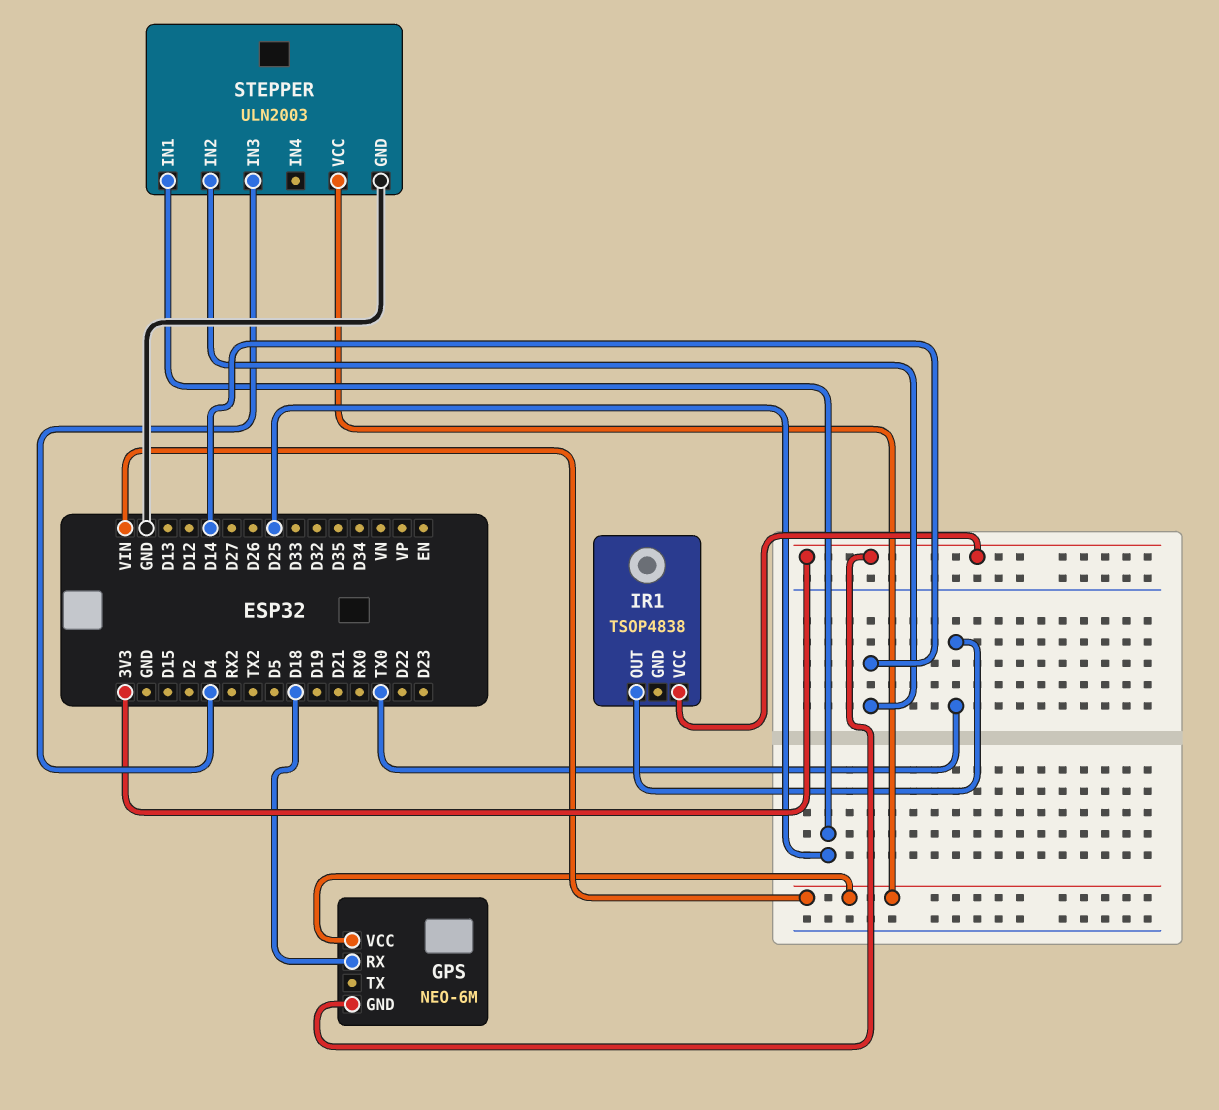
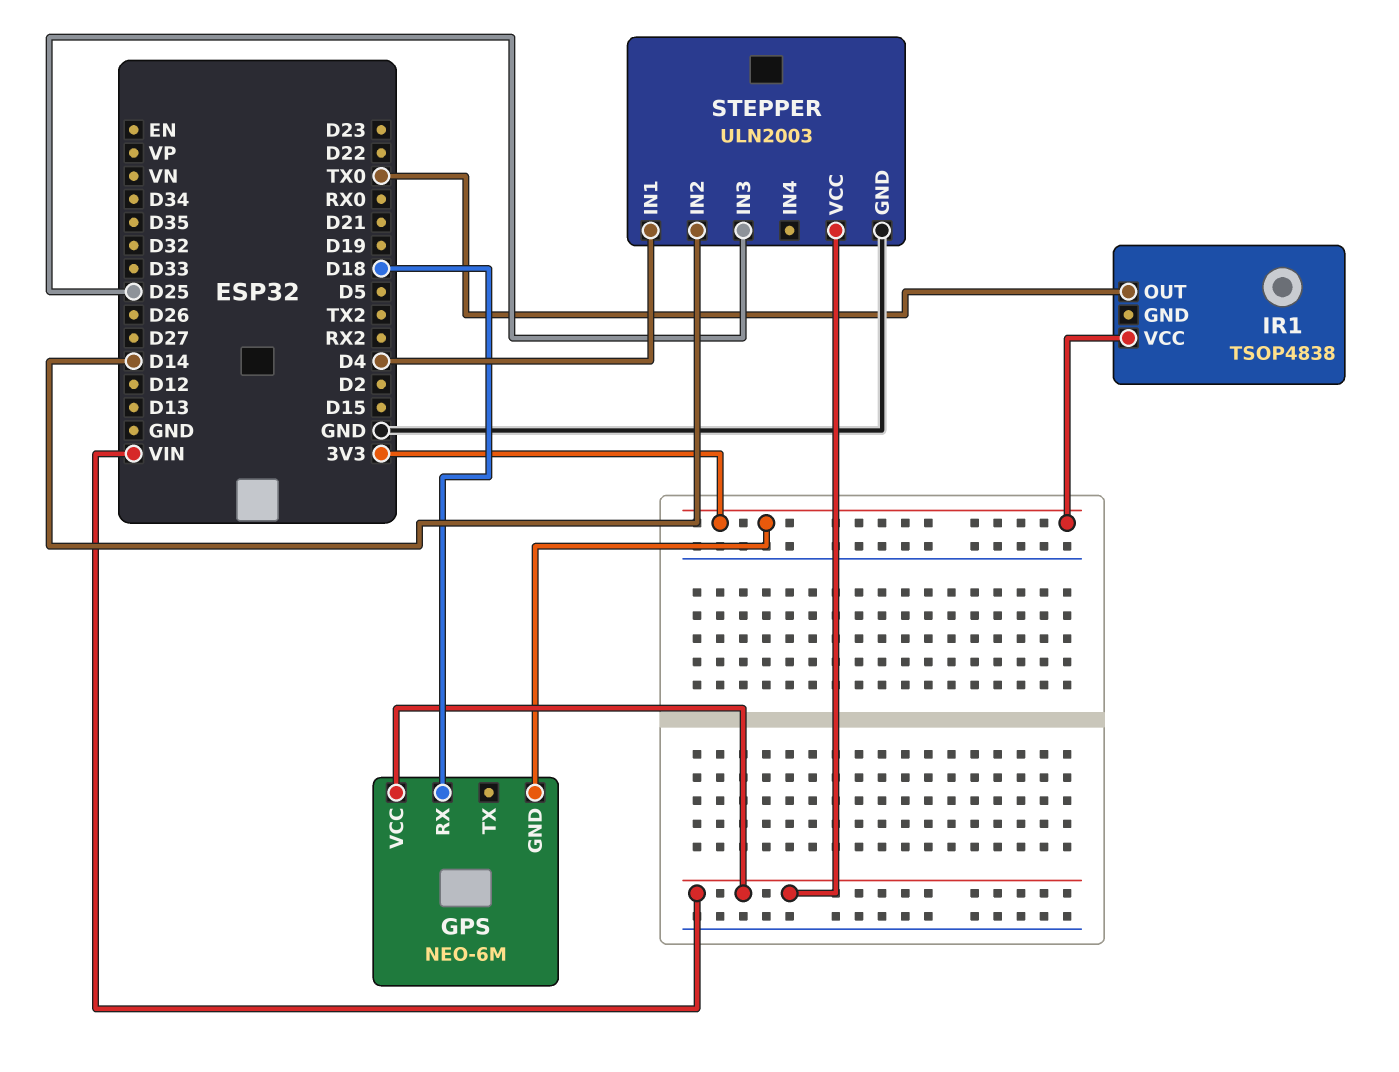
STEPPER pin IN1: D25 -> D4
STEPPER pin IN3: D4 -> D25

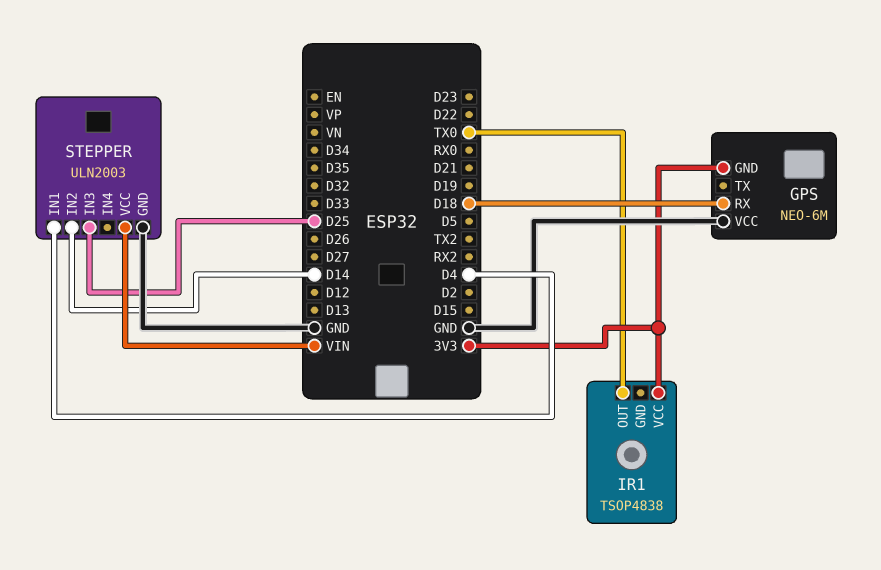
GPS pin VCC: VIN -> GND

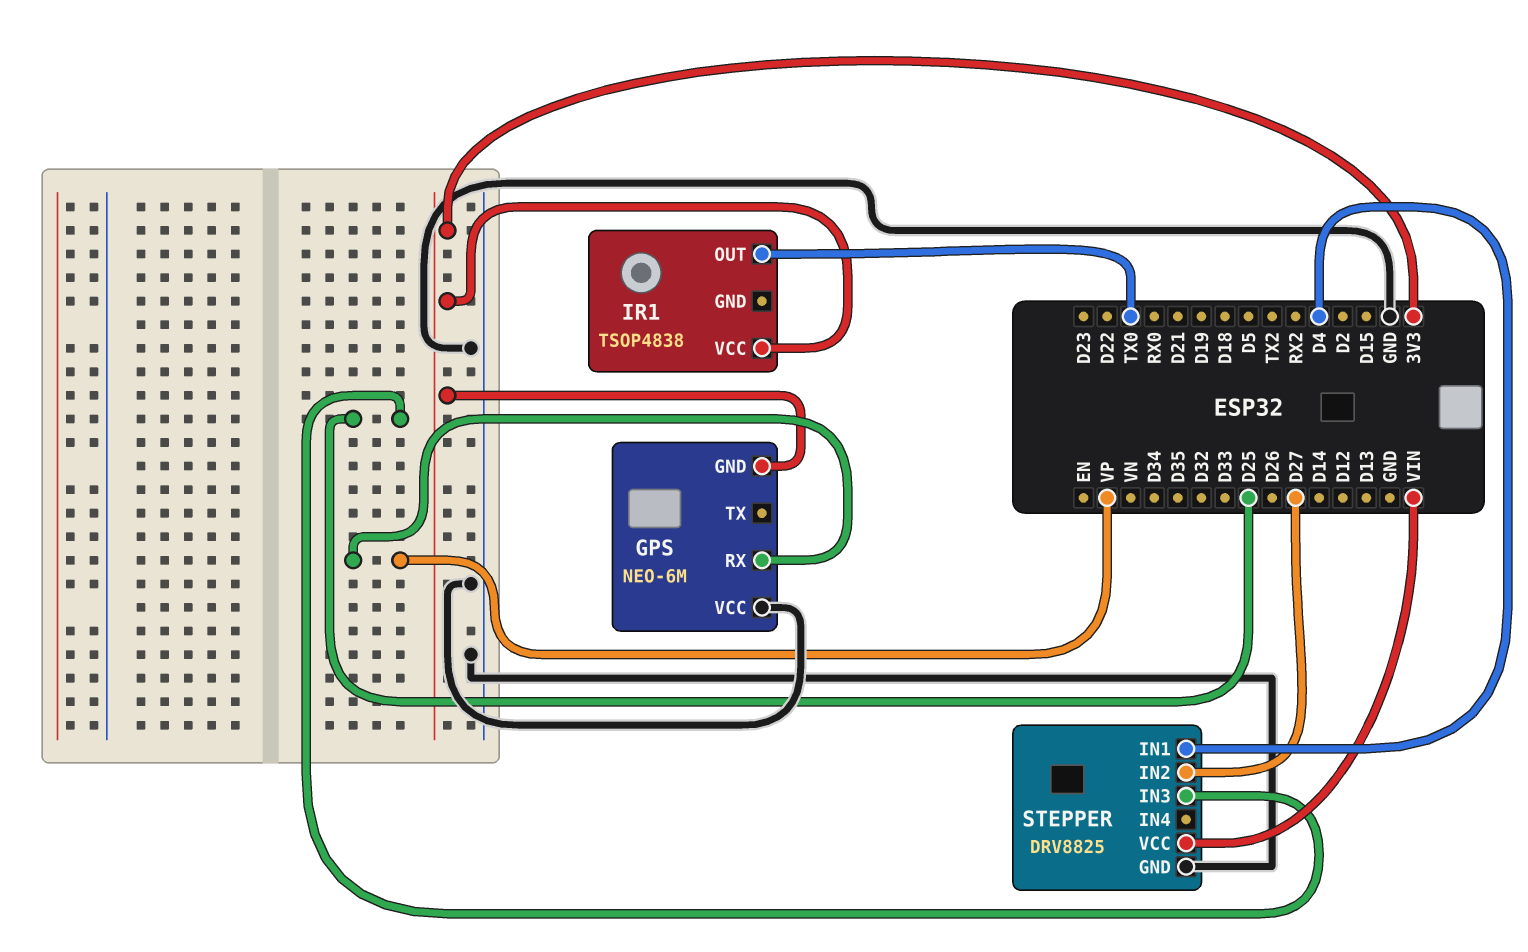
GPS pin RX: D18 -> VP
STEPPER: ULN2003 -> DRV8825
STEPPER pin IN2: D14 -> D27

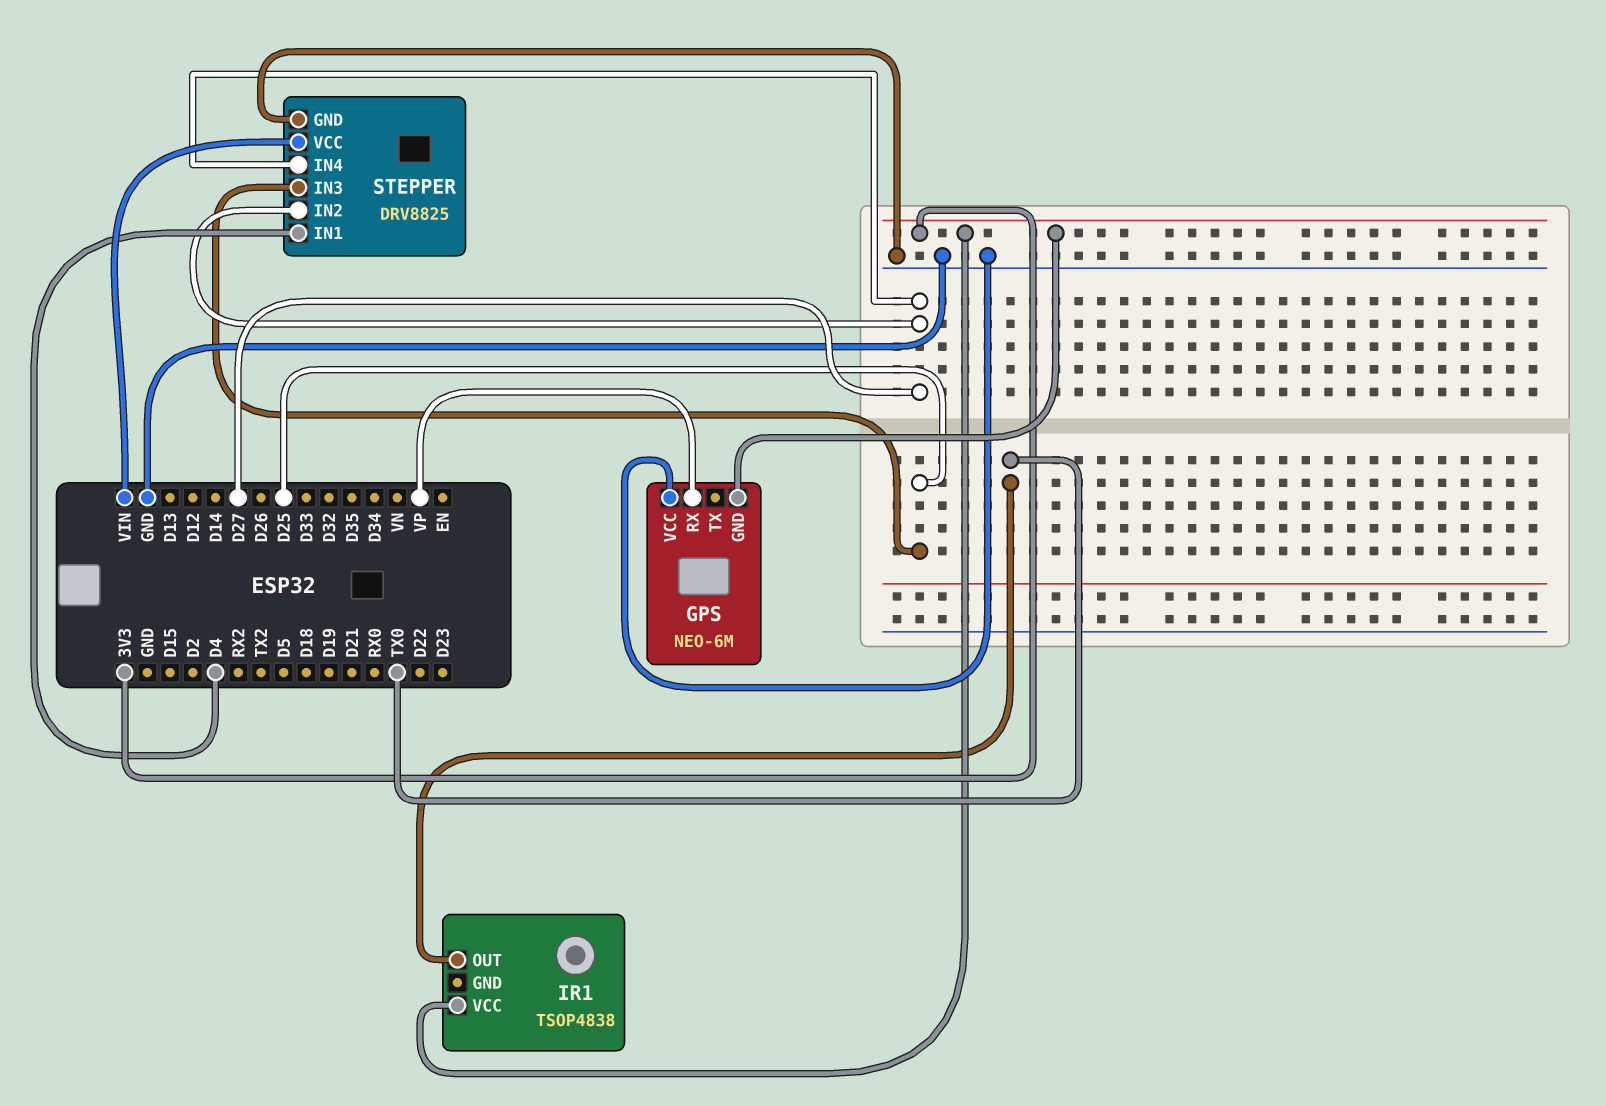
STEPPER pin IN4: none -> D27

